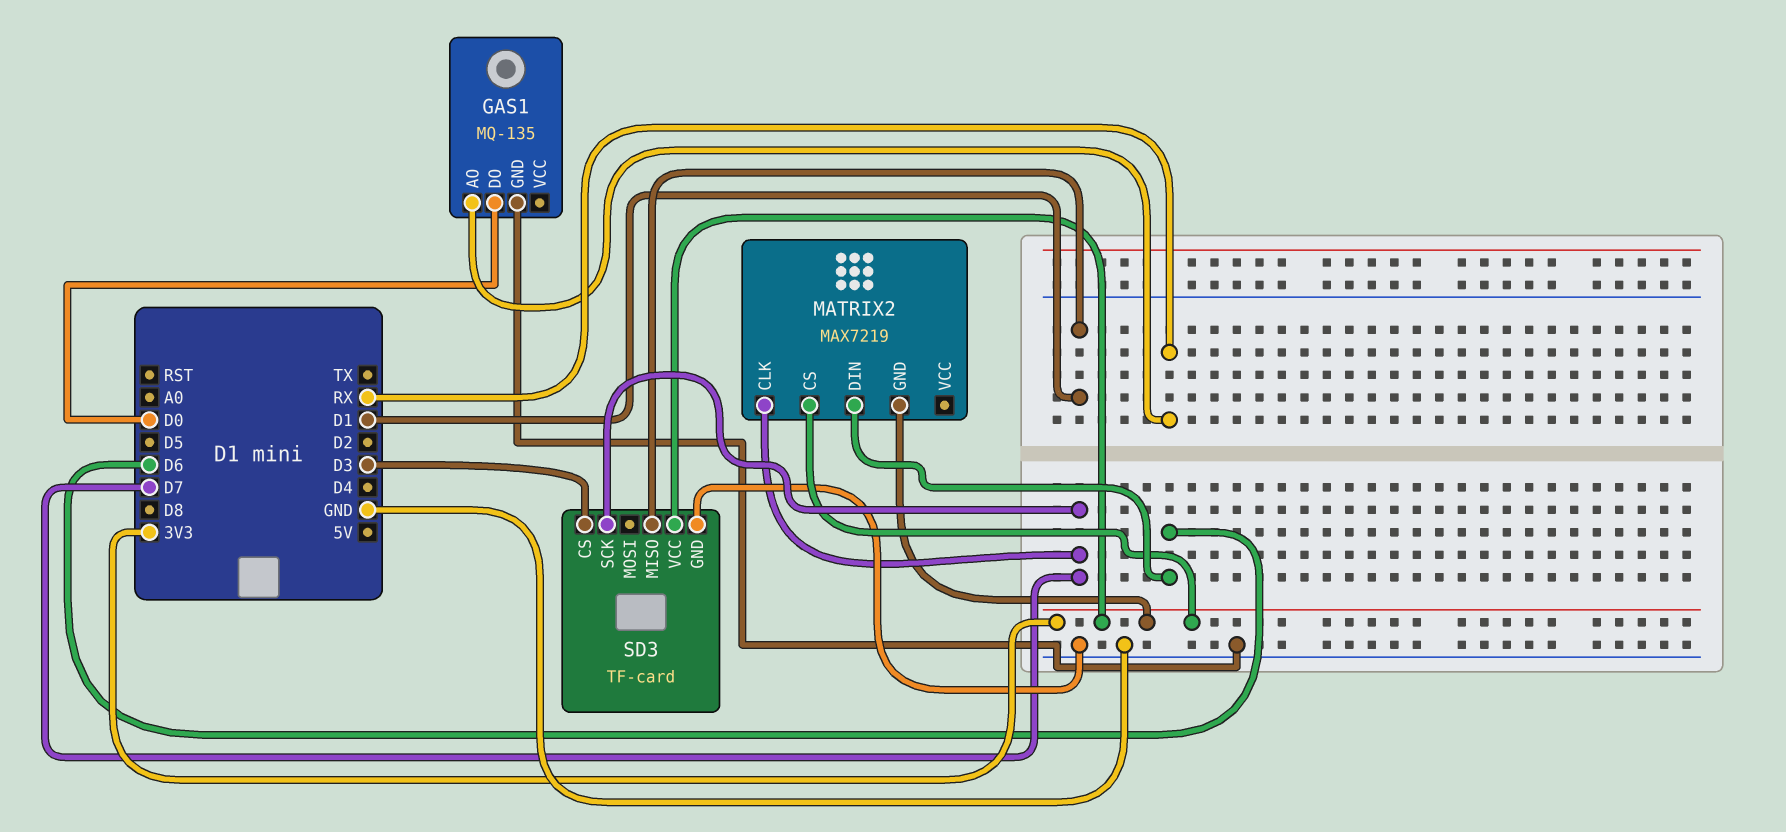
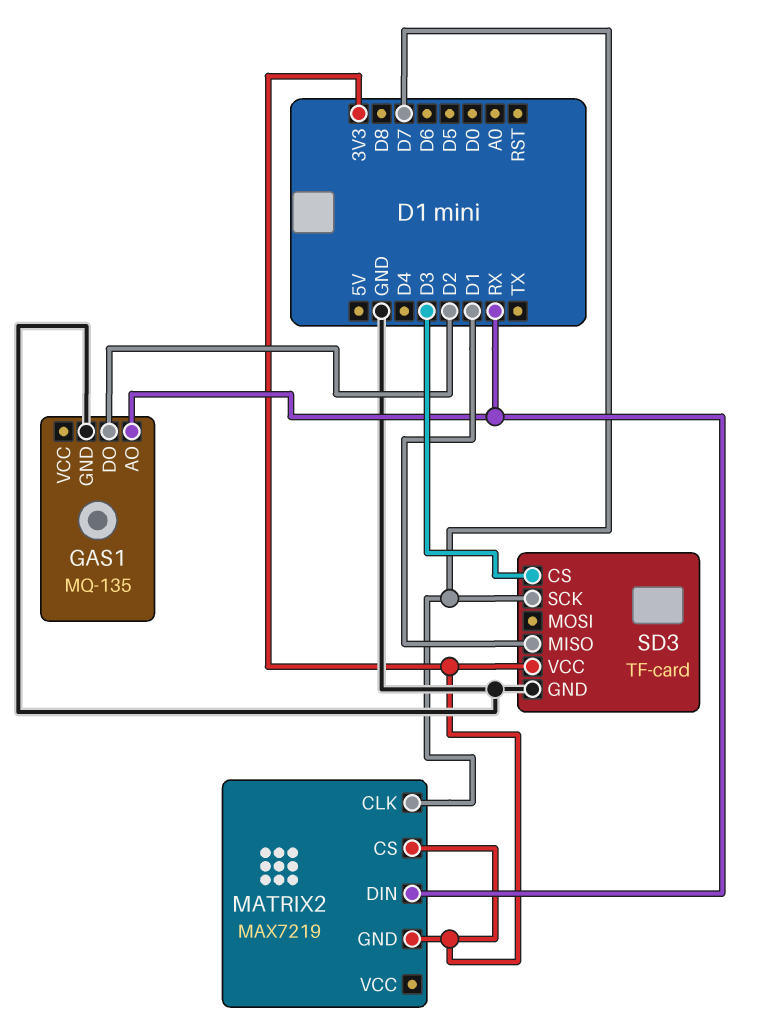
GAS1 pin DO: D0 -> D2
MATRIX2 pin DIN: D6 -> RX

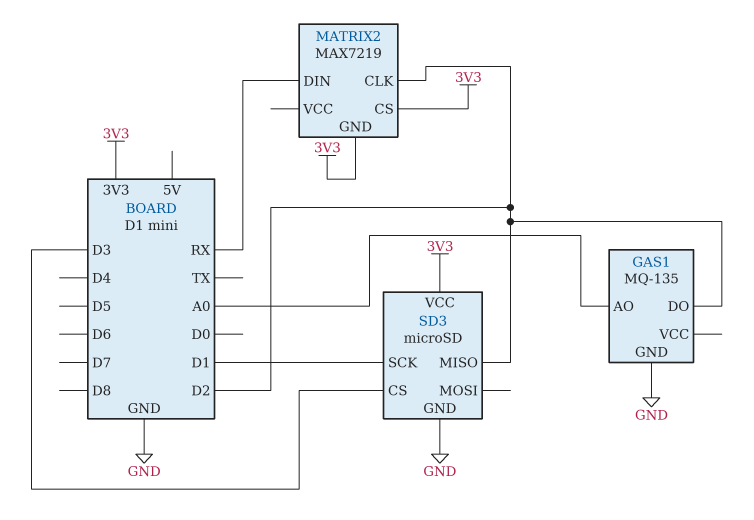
GAS1 pin AO: RX -> A0
MATRIX2 pin CLK: D7 -> D2
SD3: TF-card -> microSD
SD3 pin MISO: D1 -> D2
SD3 pin SCK: D7 -> D1

